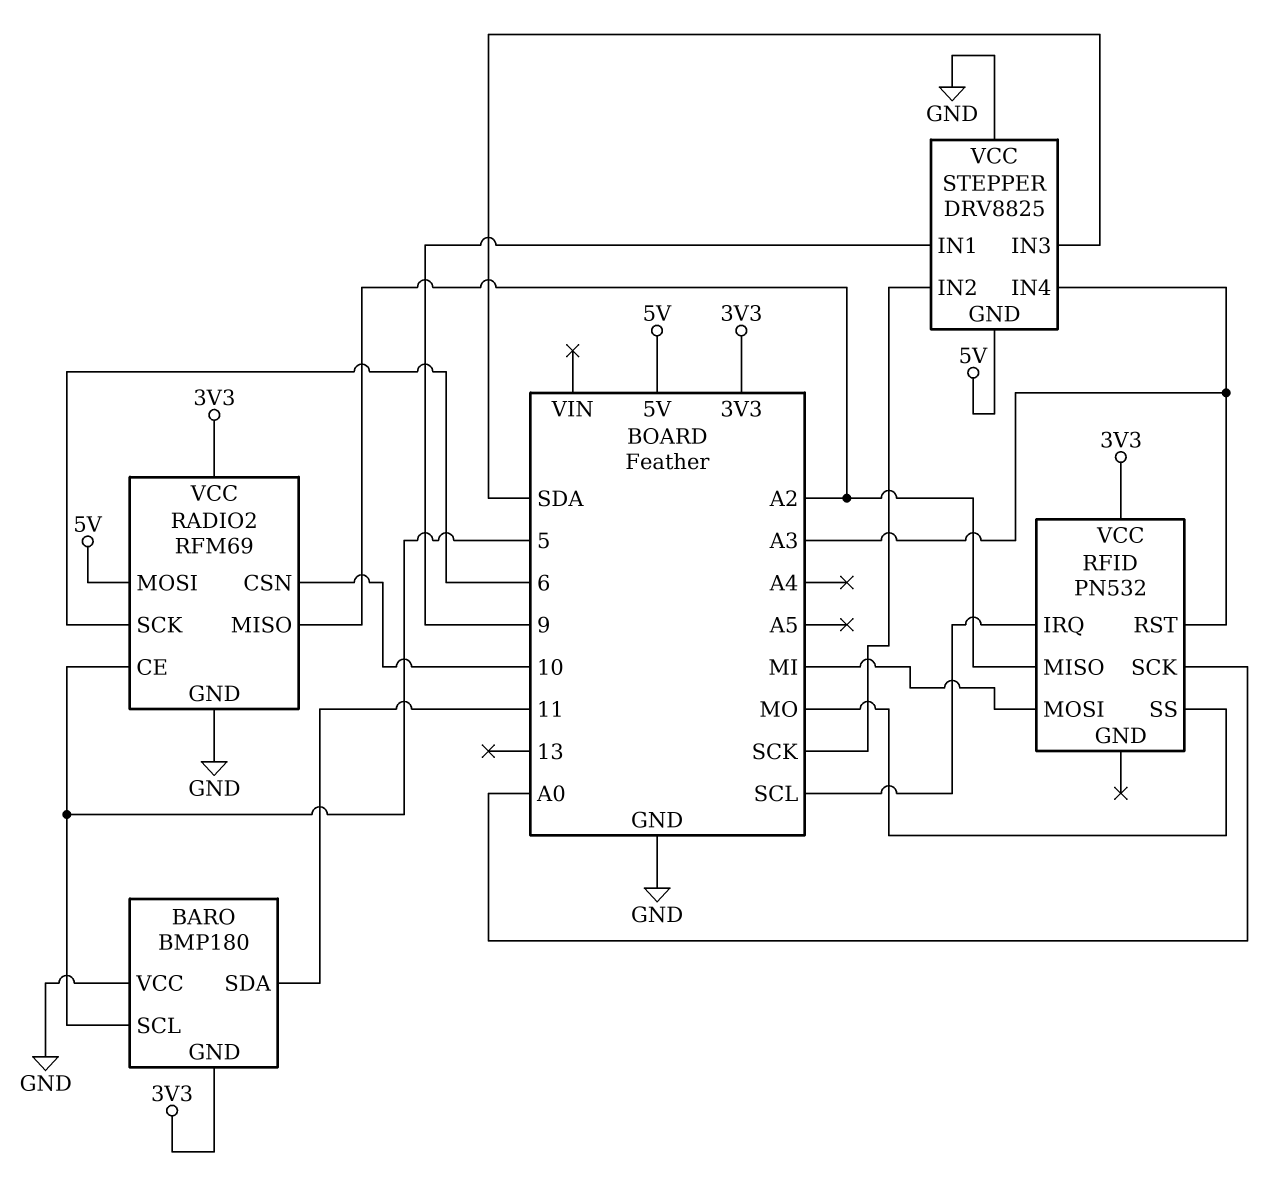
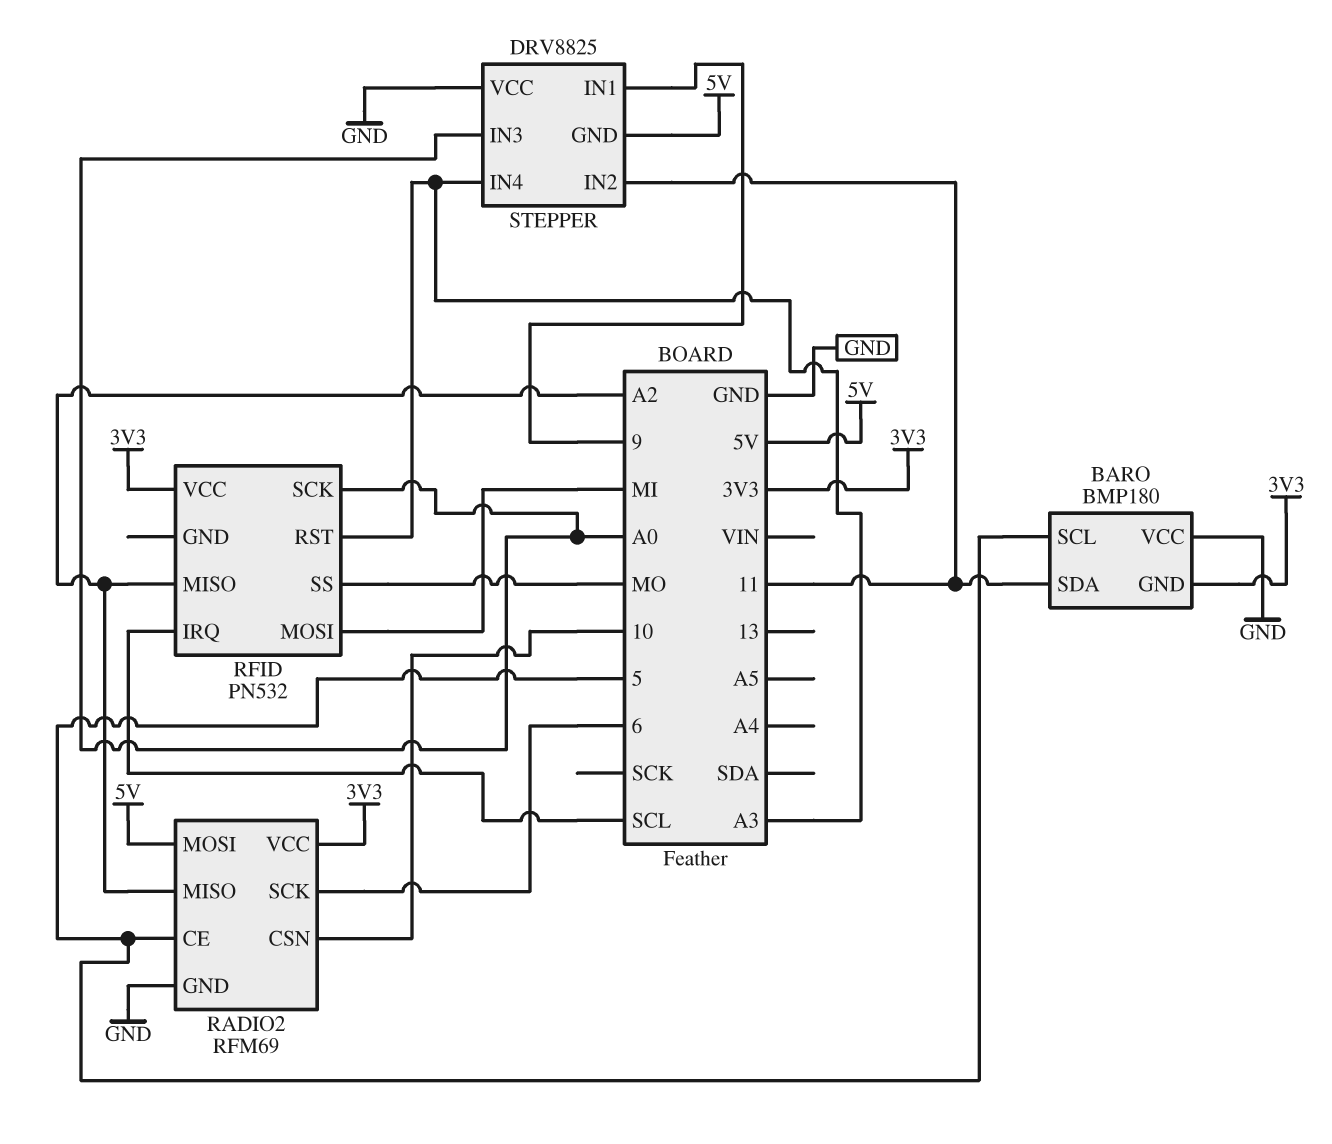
STEPPER pin IN2: SCK -> 11
STEPPER pin IN3: SDA -> A0

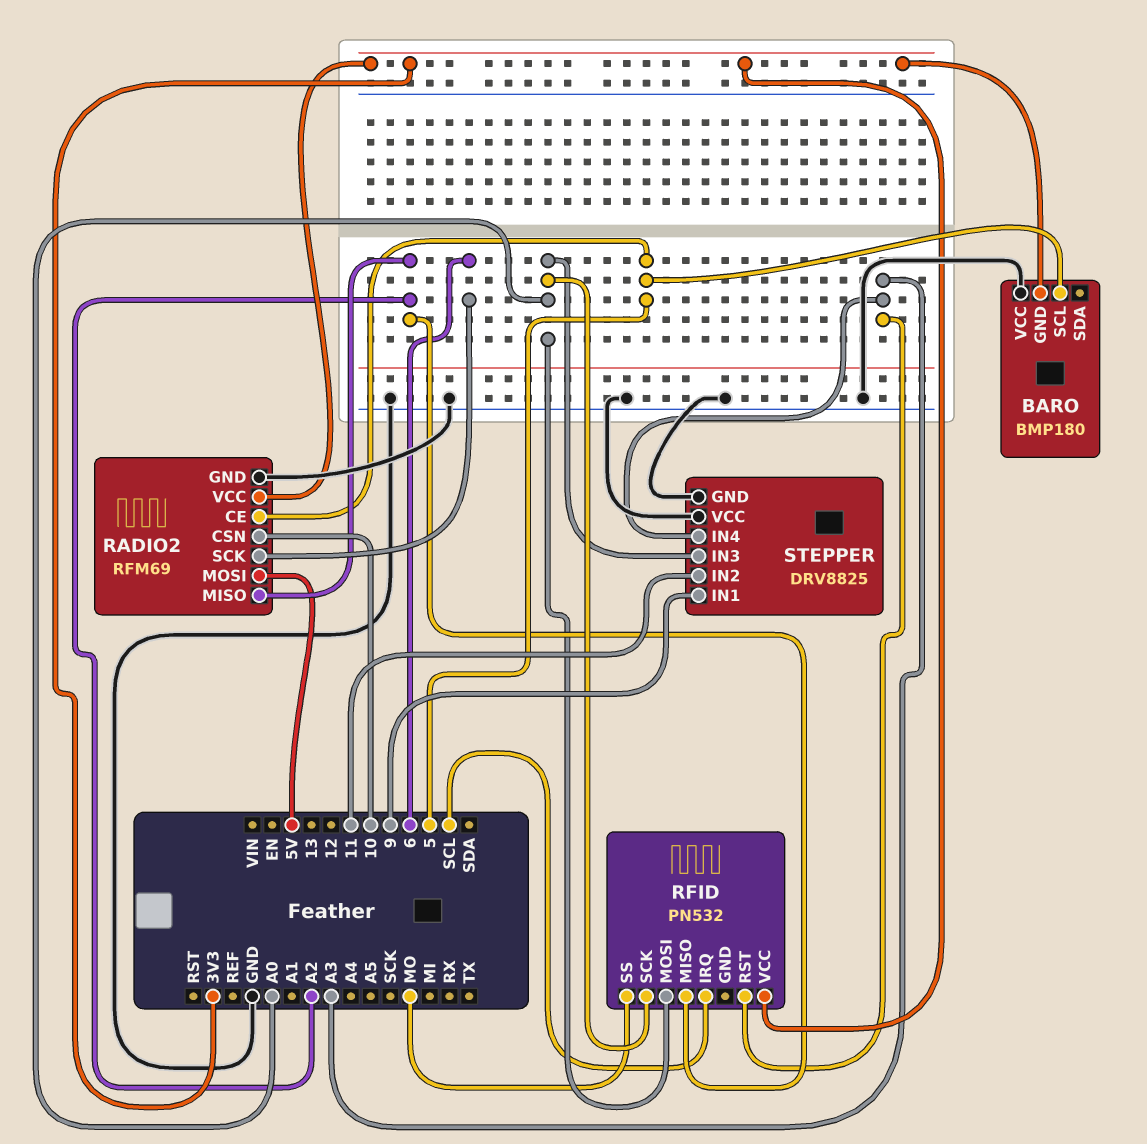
BARO pin SDA: 11 -> none
RFID pin MOSI: MI -> A0
STEPPER pin GND: 5V -> GND

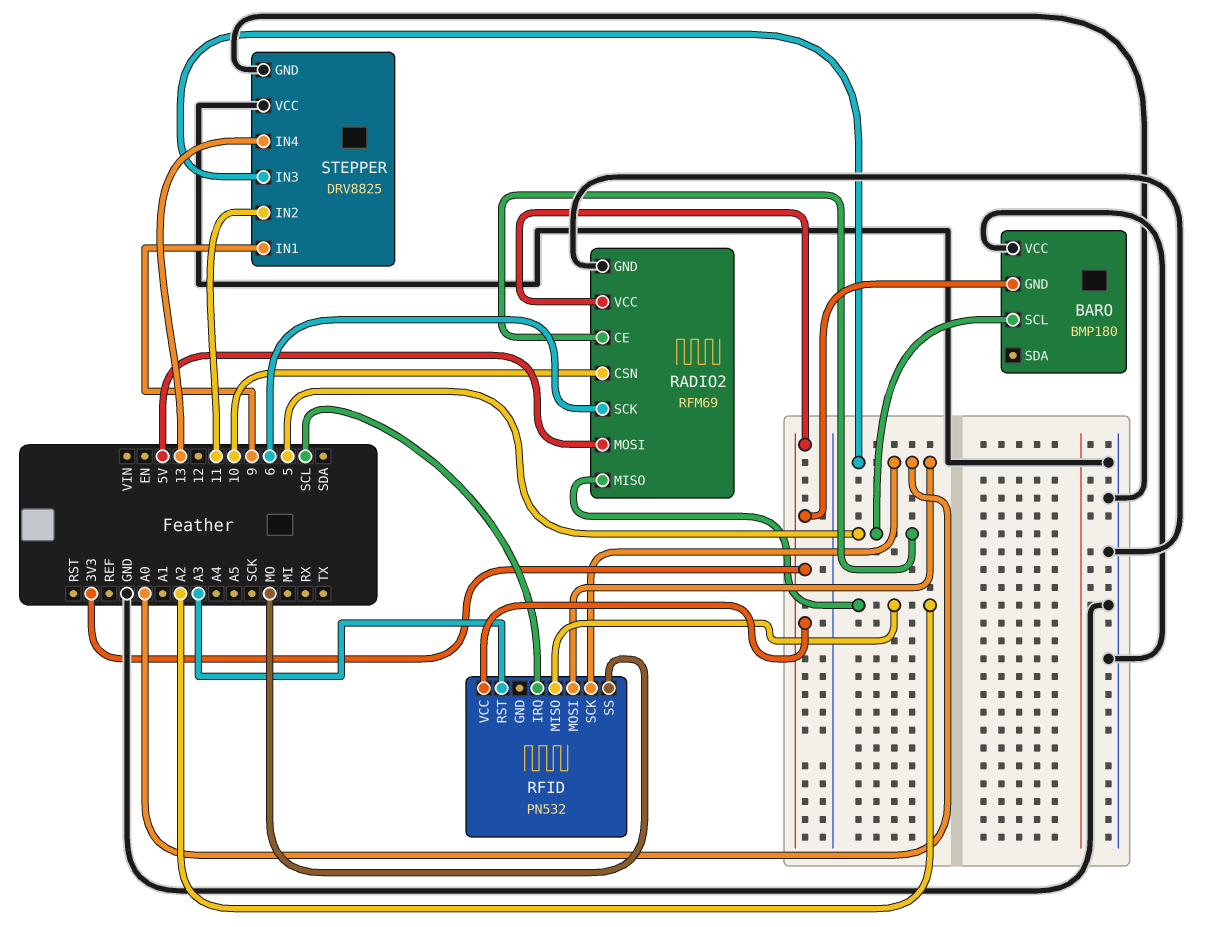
STEPPER pin IN4: A3 -> 13

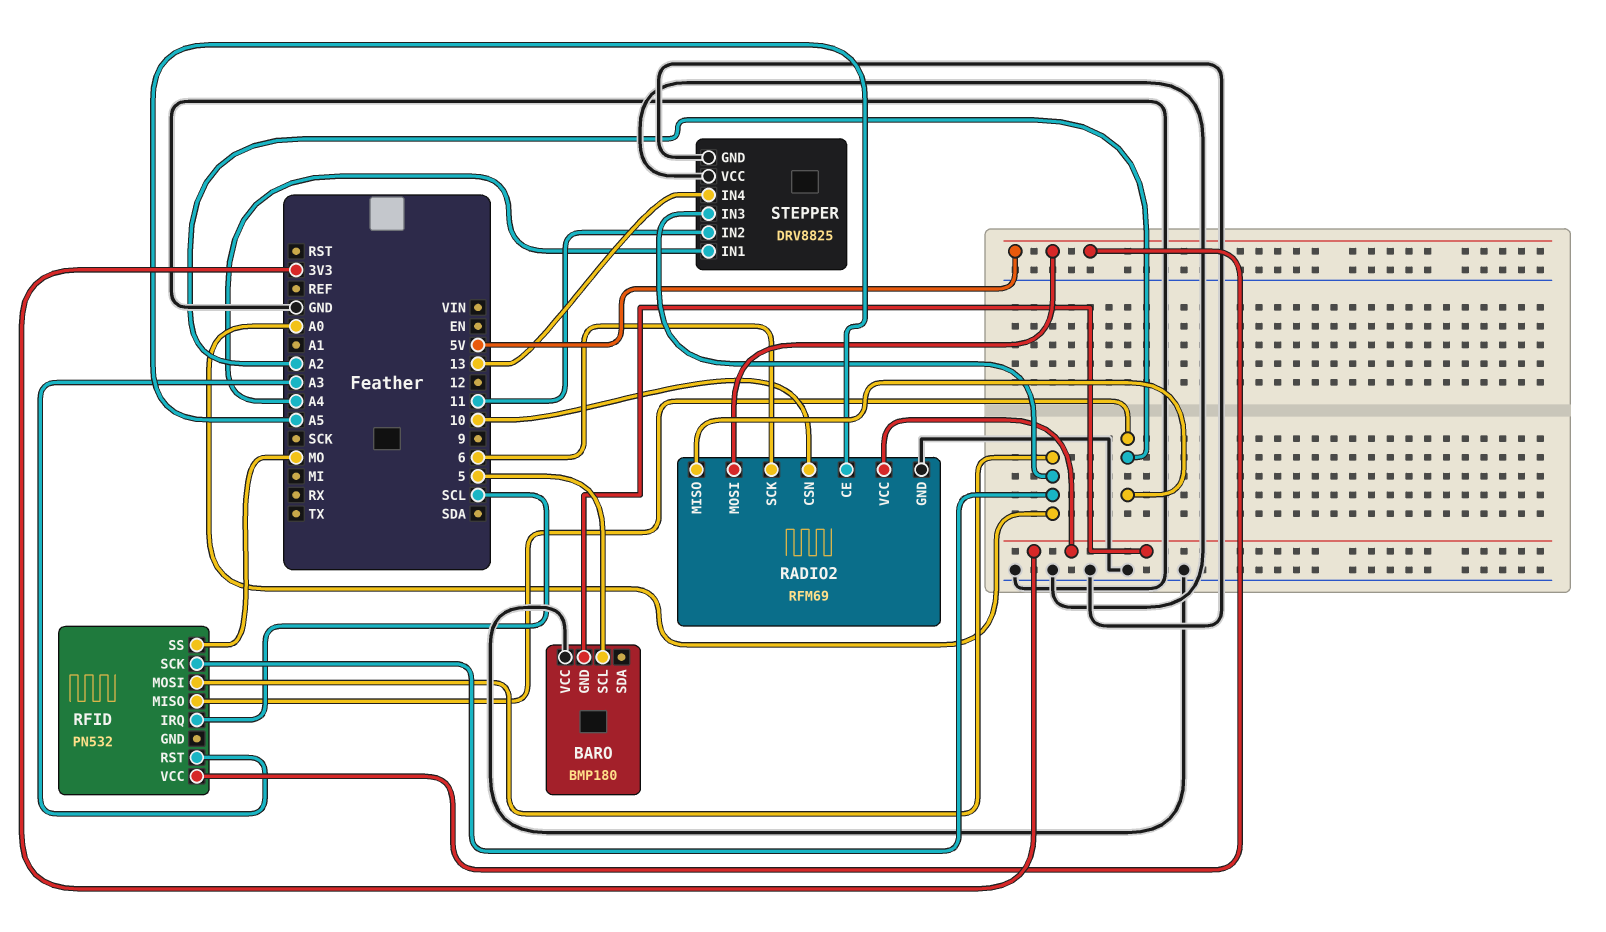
RADIO2 pin CE: 5 -> A5
RFID pin VCC: 3V3 -> 5V
STEPPER pin IN1: 9 -> A4

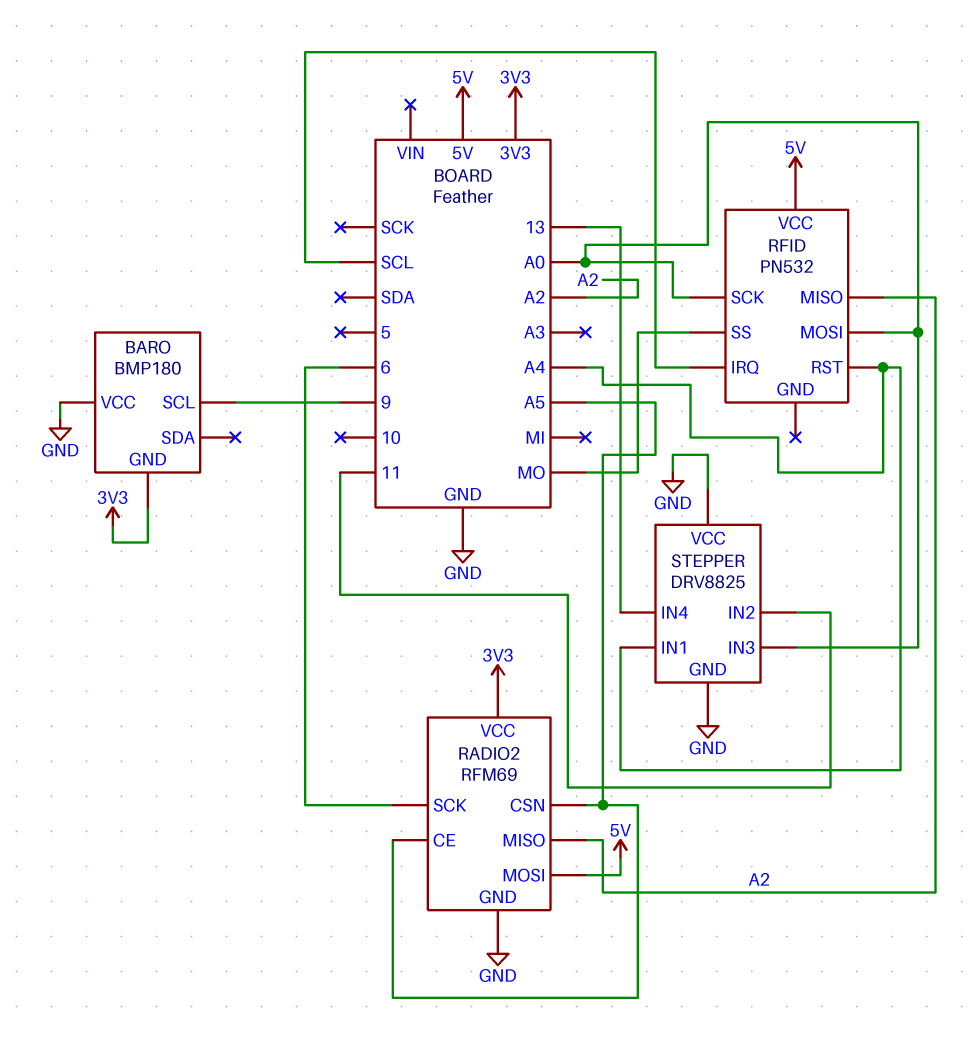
BARO pin SCL: 5 -> 9
RADIO2 pin CSN: 10 -> A5
RFID pin RST: A3 -> A4

